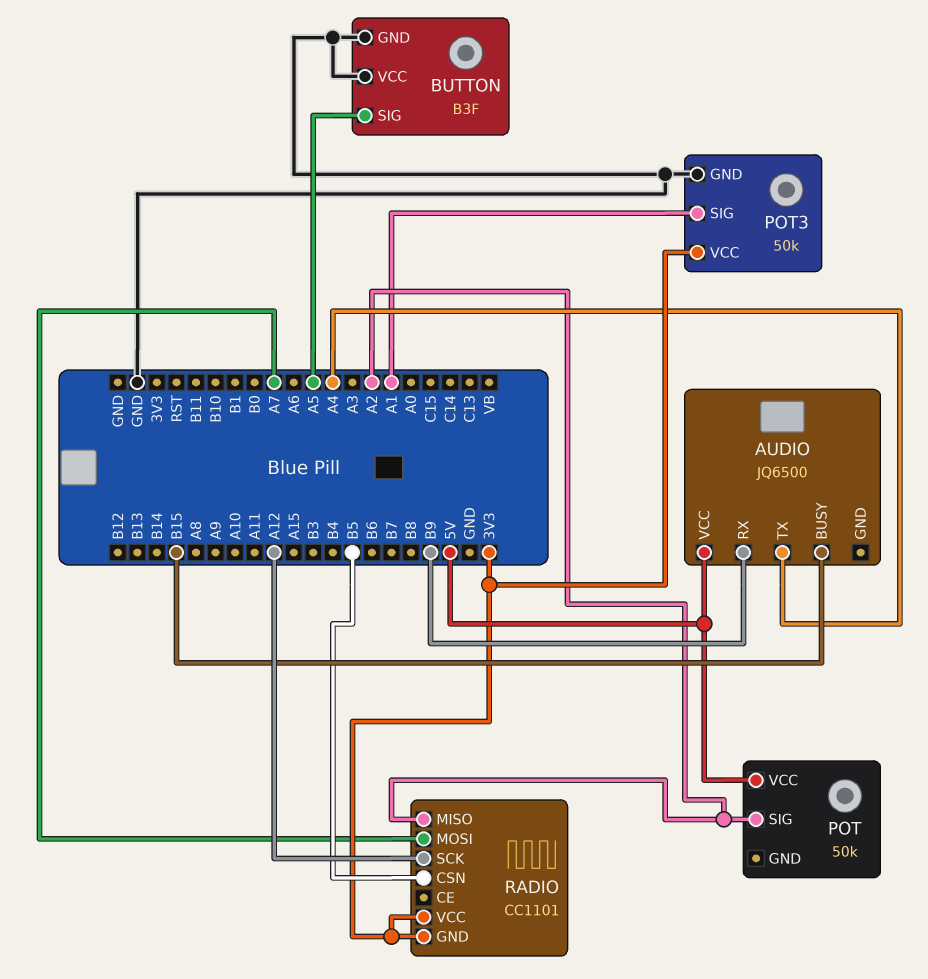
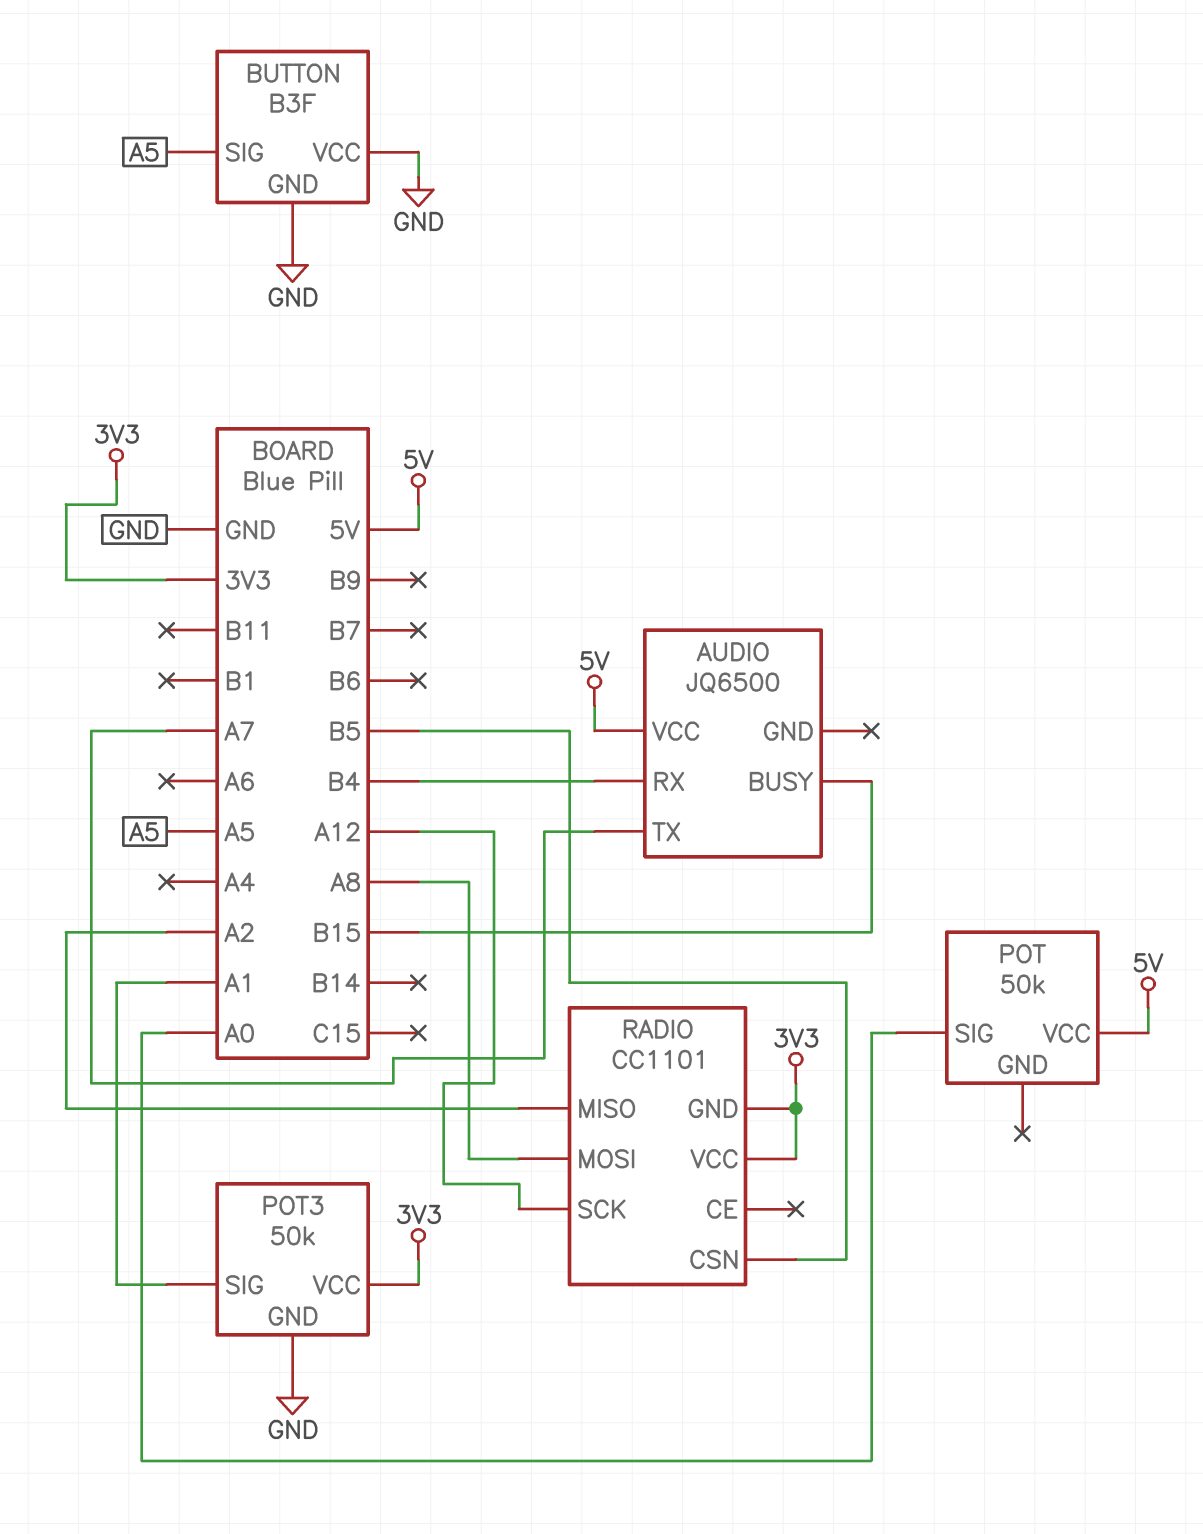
AUDIO pin RX: B9 -> B4
AUDIO pin TX: A4 -> A7
POT pin SIG: A2 -> A0
RADIO pin MOSI: A7 -> A8

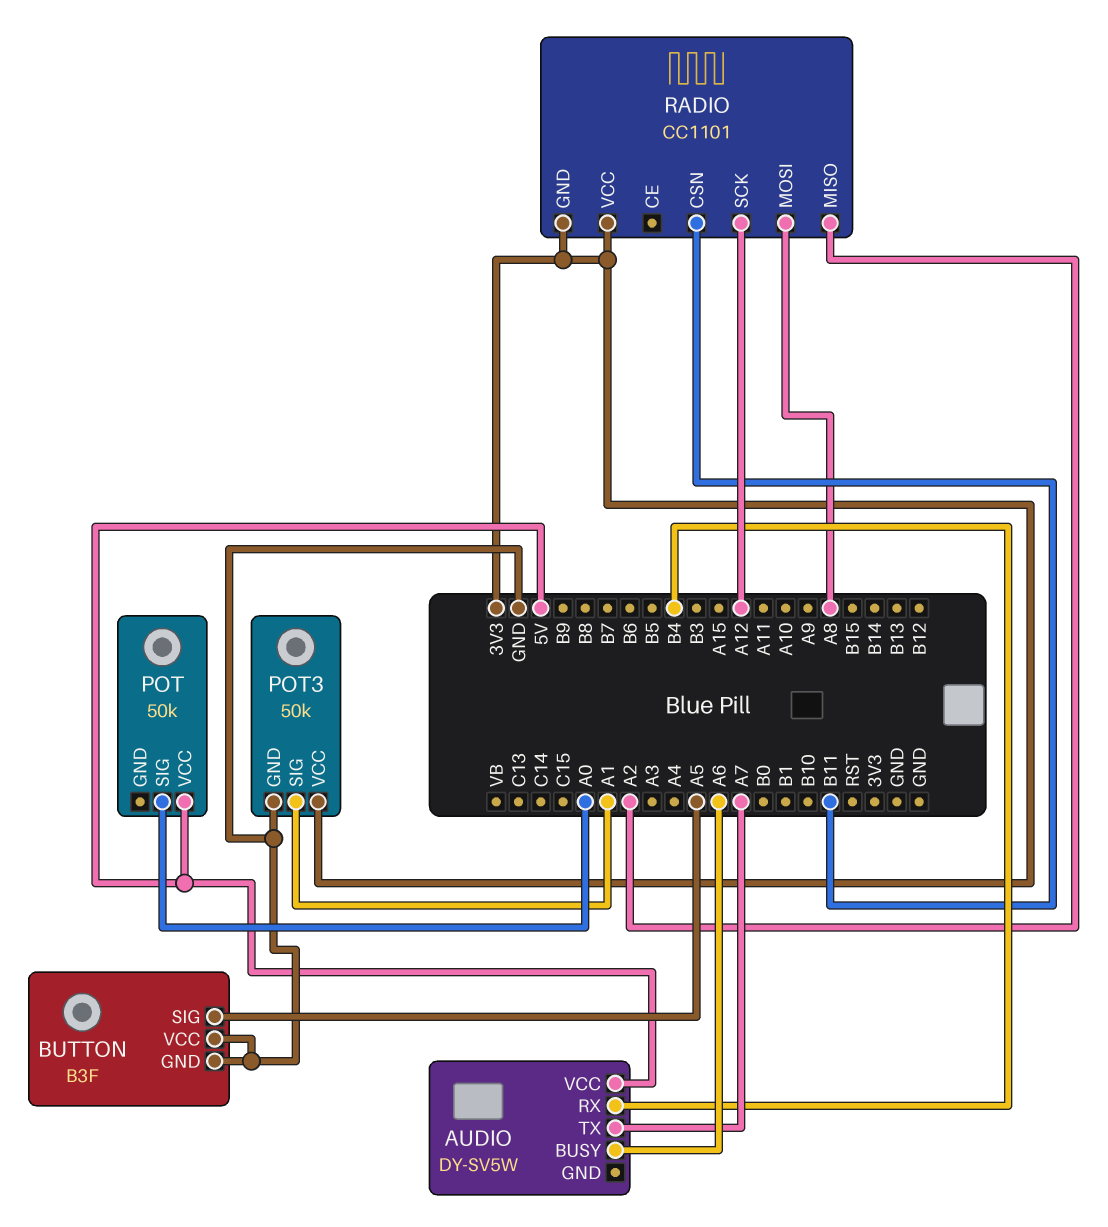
AUDIO: JQ6500 -> DY-SV5W
AUDIO pin BUSY: B15 -> A6
RADIO pin CSN: B5 -> B11

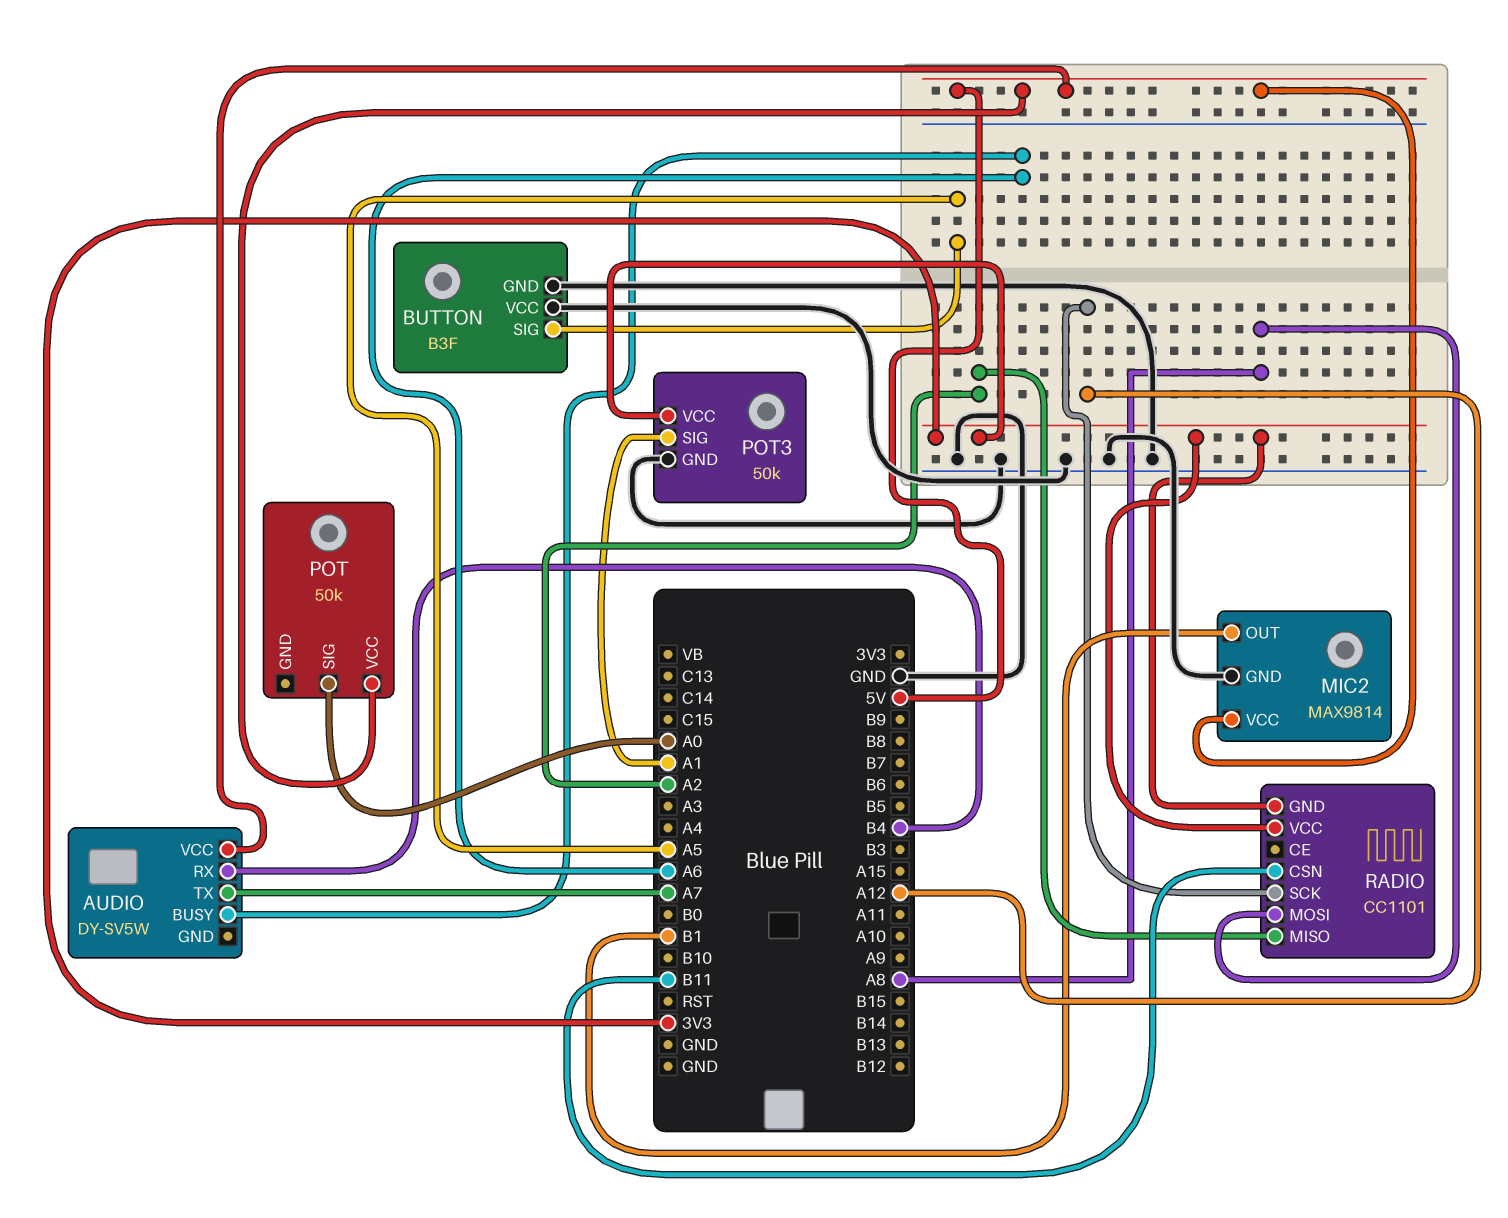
MIC2: none -> MAX9814
MIC2 pin GND: none -> GND
MIC2 pin OUT: none -> B1
MIC2 pin VCC: none -> 5V

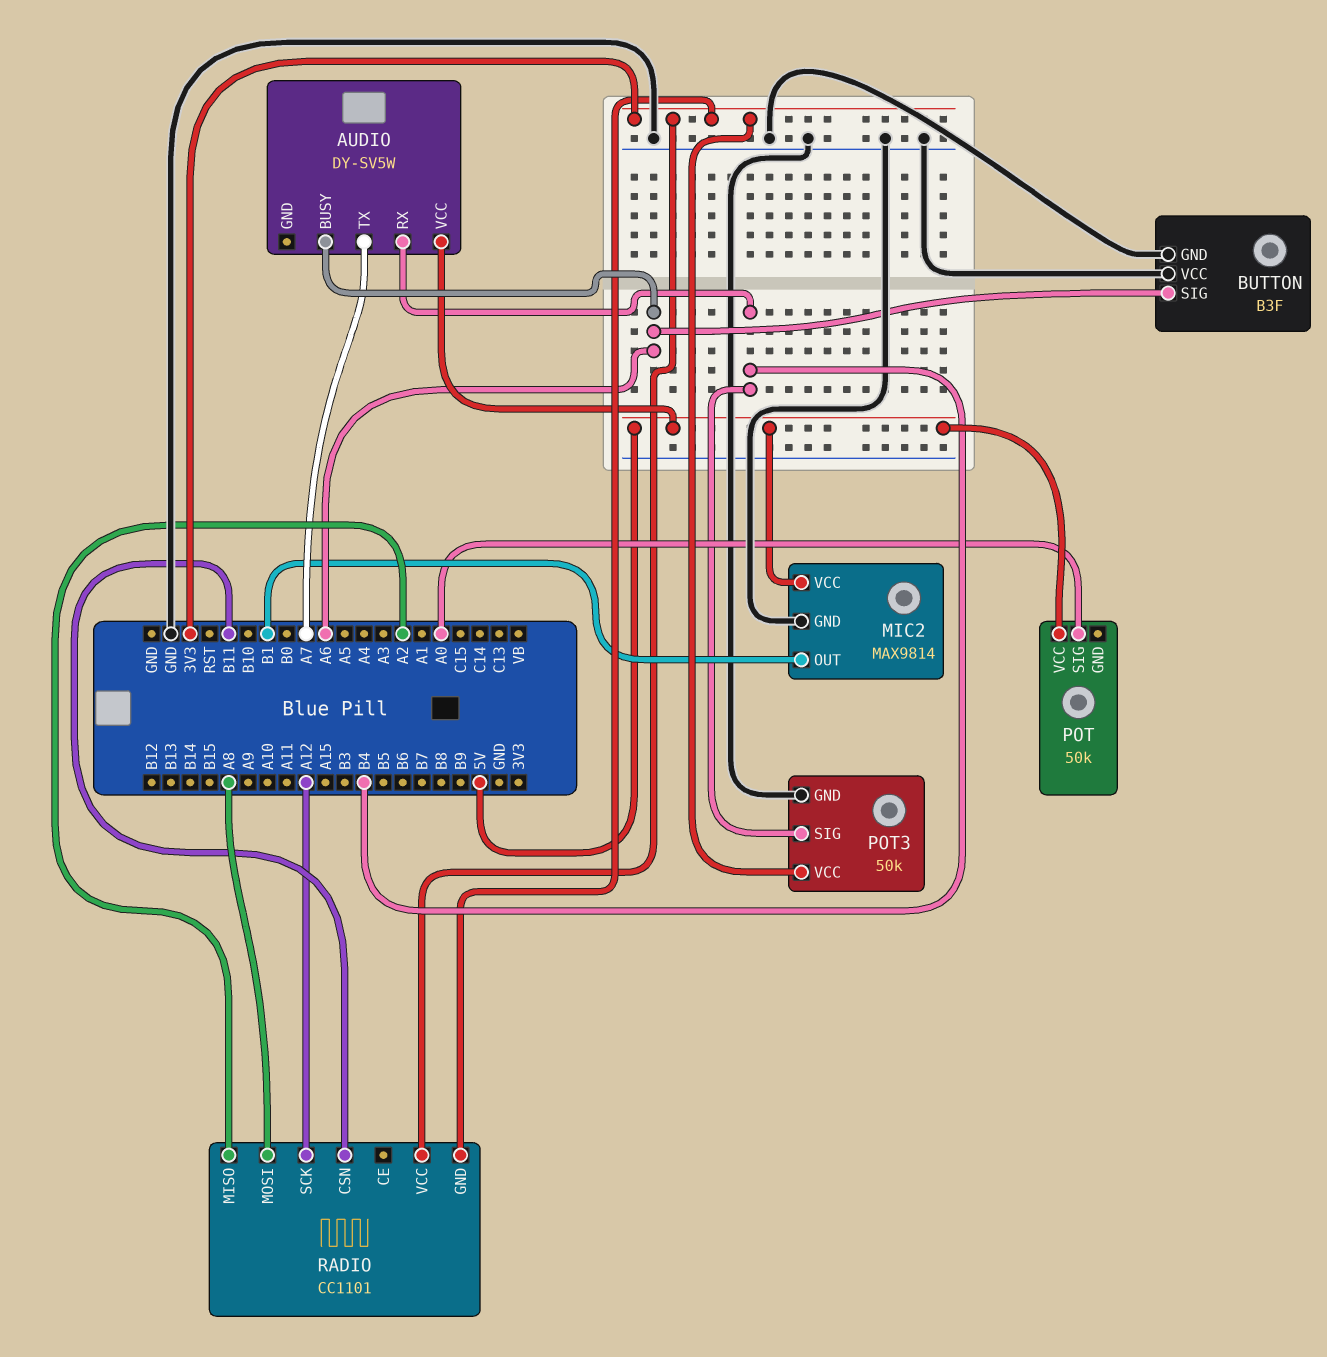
BUTTON pin SIG: A5 -> A6
POT3 pin SIG: A1 -> B4

